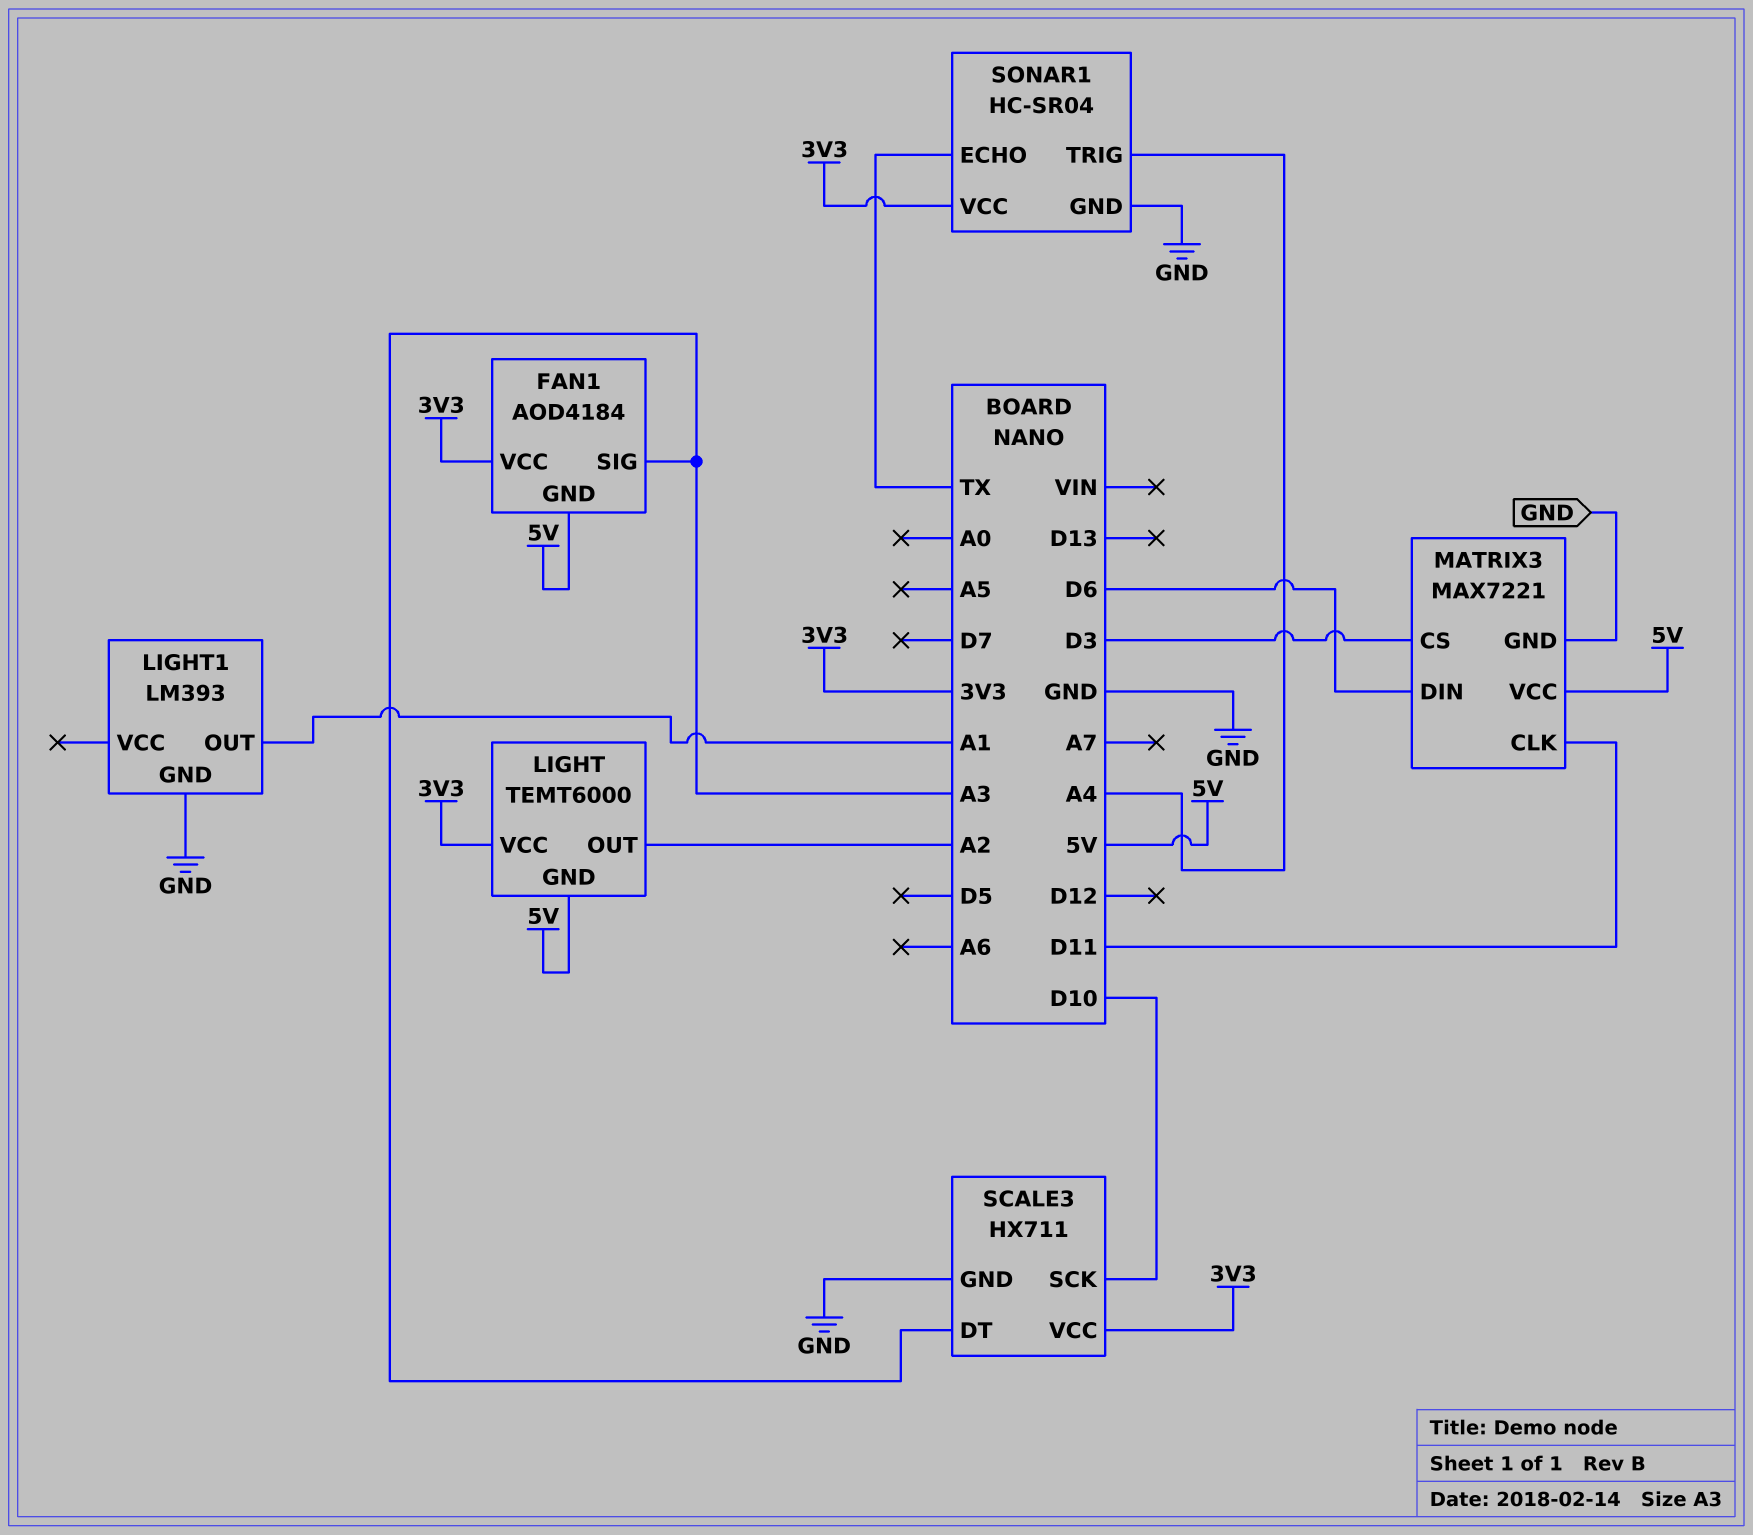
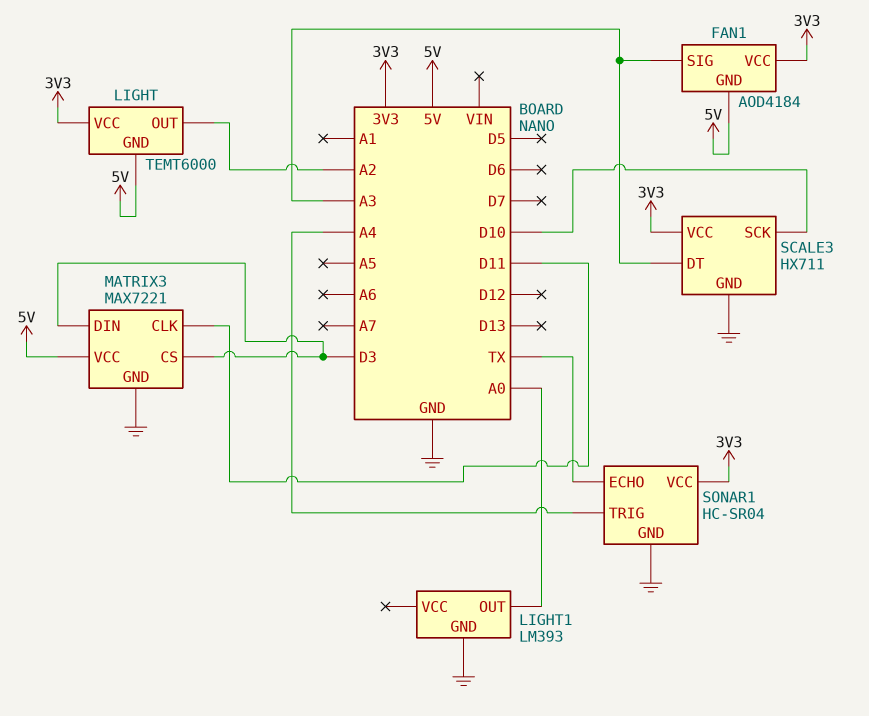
LIGHT1 pin OUT: A1 -> A0
MATRIX3 pin DIN: D6 -> D3

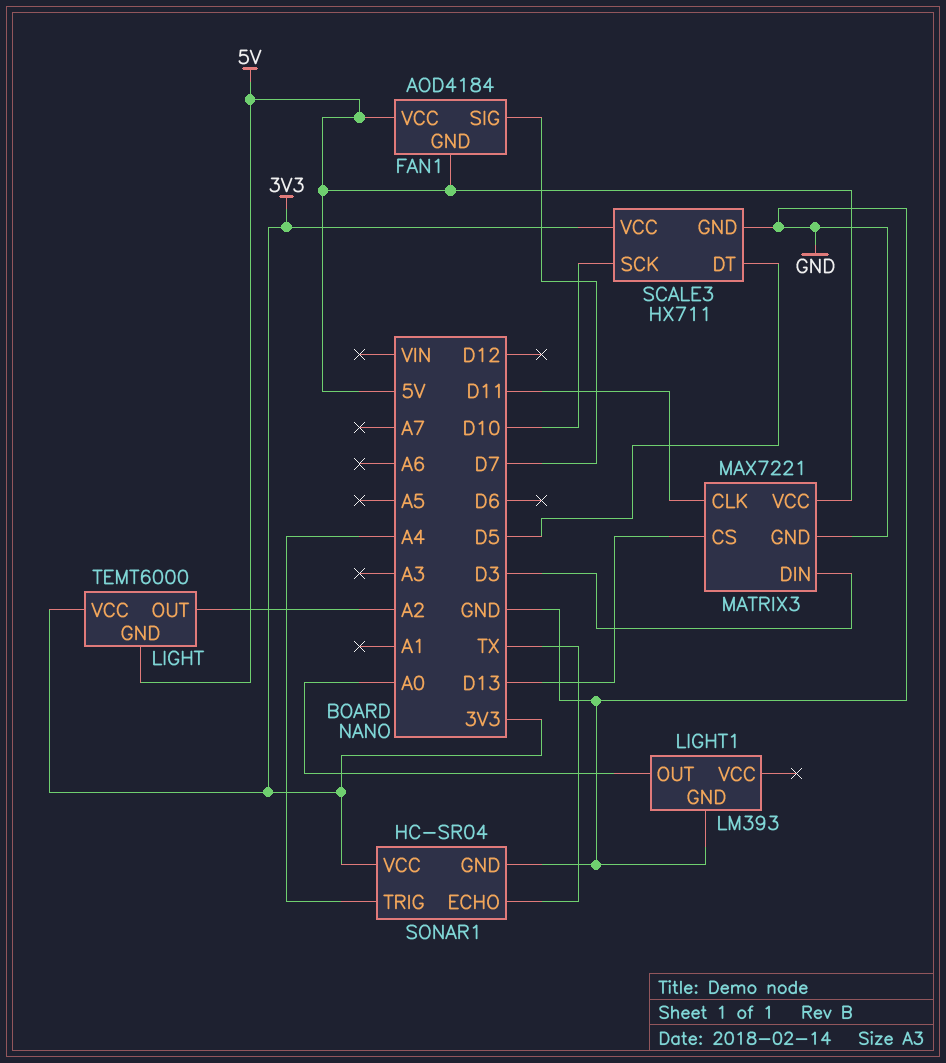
FAN1 pin SIG: A3 -> D7
FAN1 pin VCC: 3V3 -> 5V
MATRIX3 pin CS: D3 -> D13
SCALE3 pin DT: A3 -> D5

